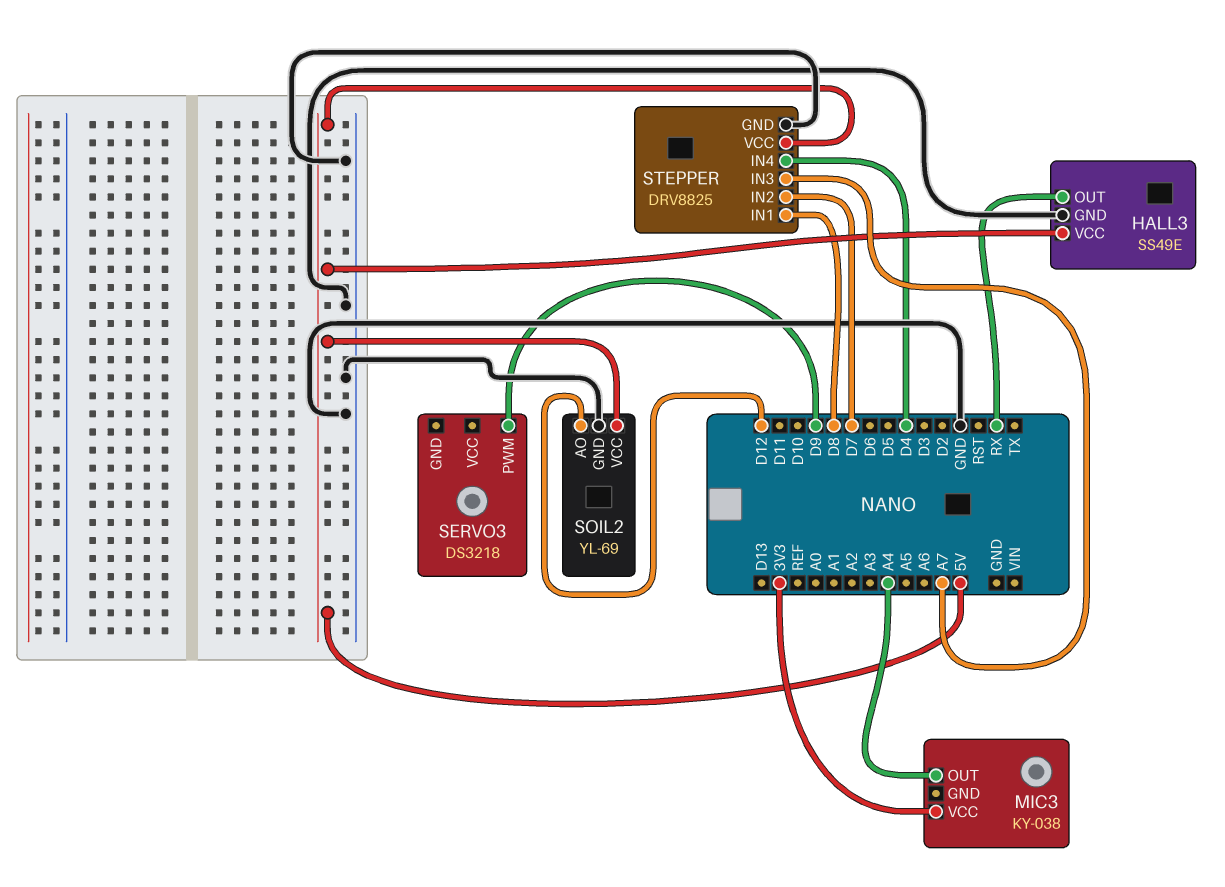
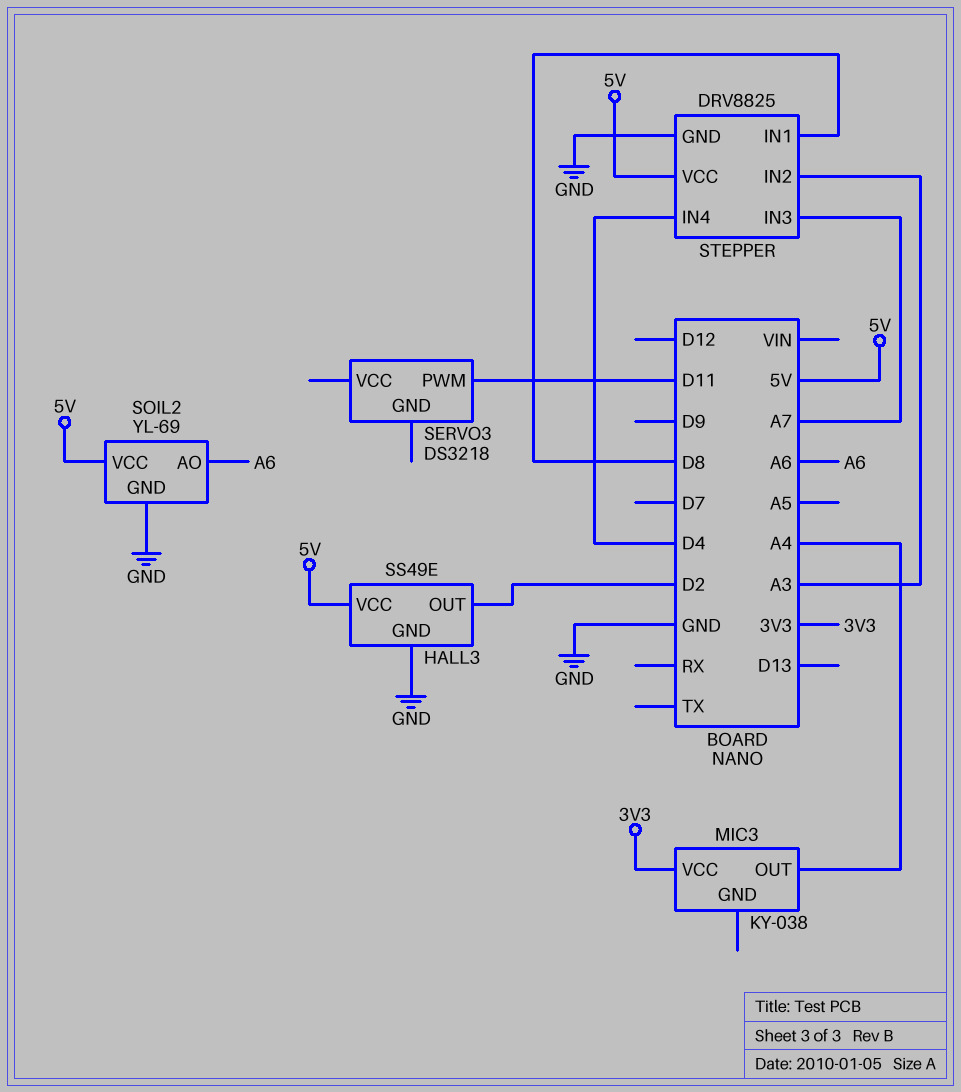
HALL3 pin OUT: RX -> D2
SERVO3 pin PWM: D9 -> D11
SOIL2 pin AO: D12 -> A6
STEPPER pin IN2: D7 -> A3

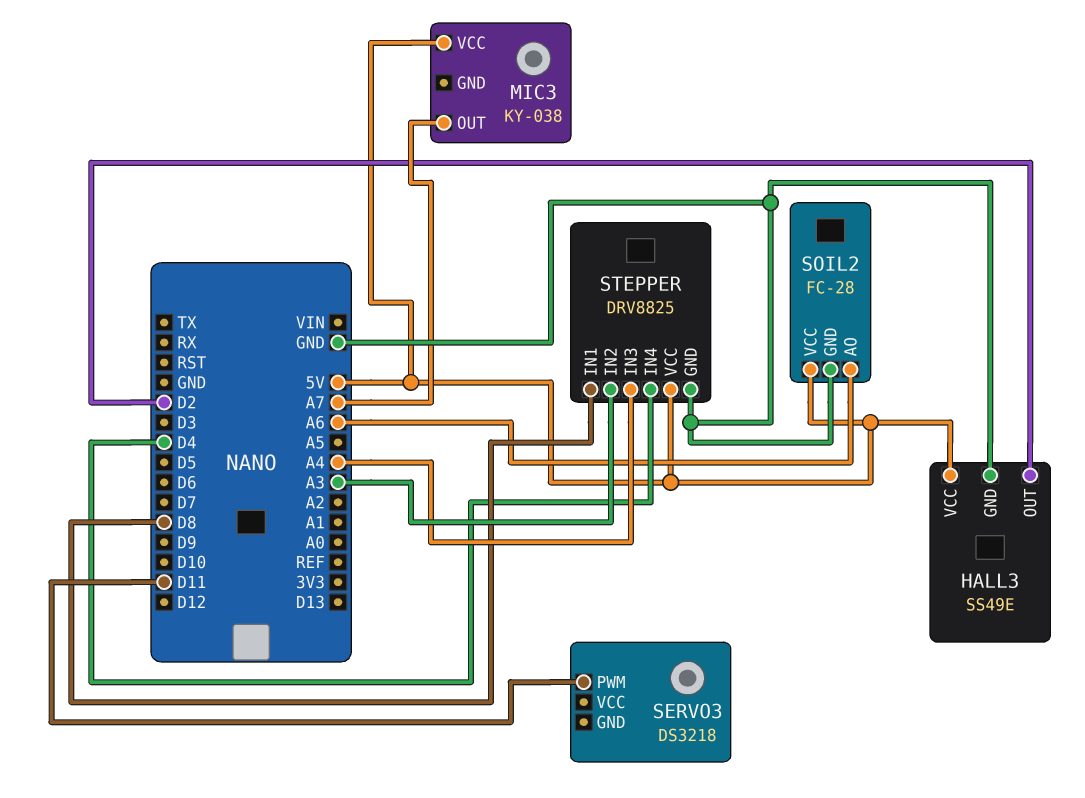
MIC3 pin OUT: A4 -> A7
MIC3 pin VCC: 3V3 -> 5V
SOIL2: YL-69 -> FC-28
STEPPER pin IN3: A7 -> A4

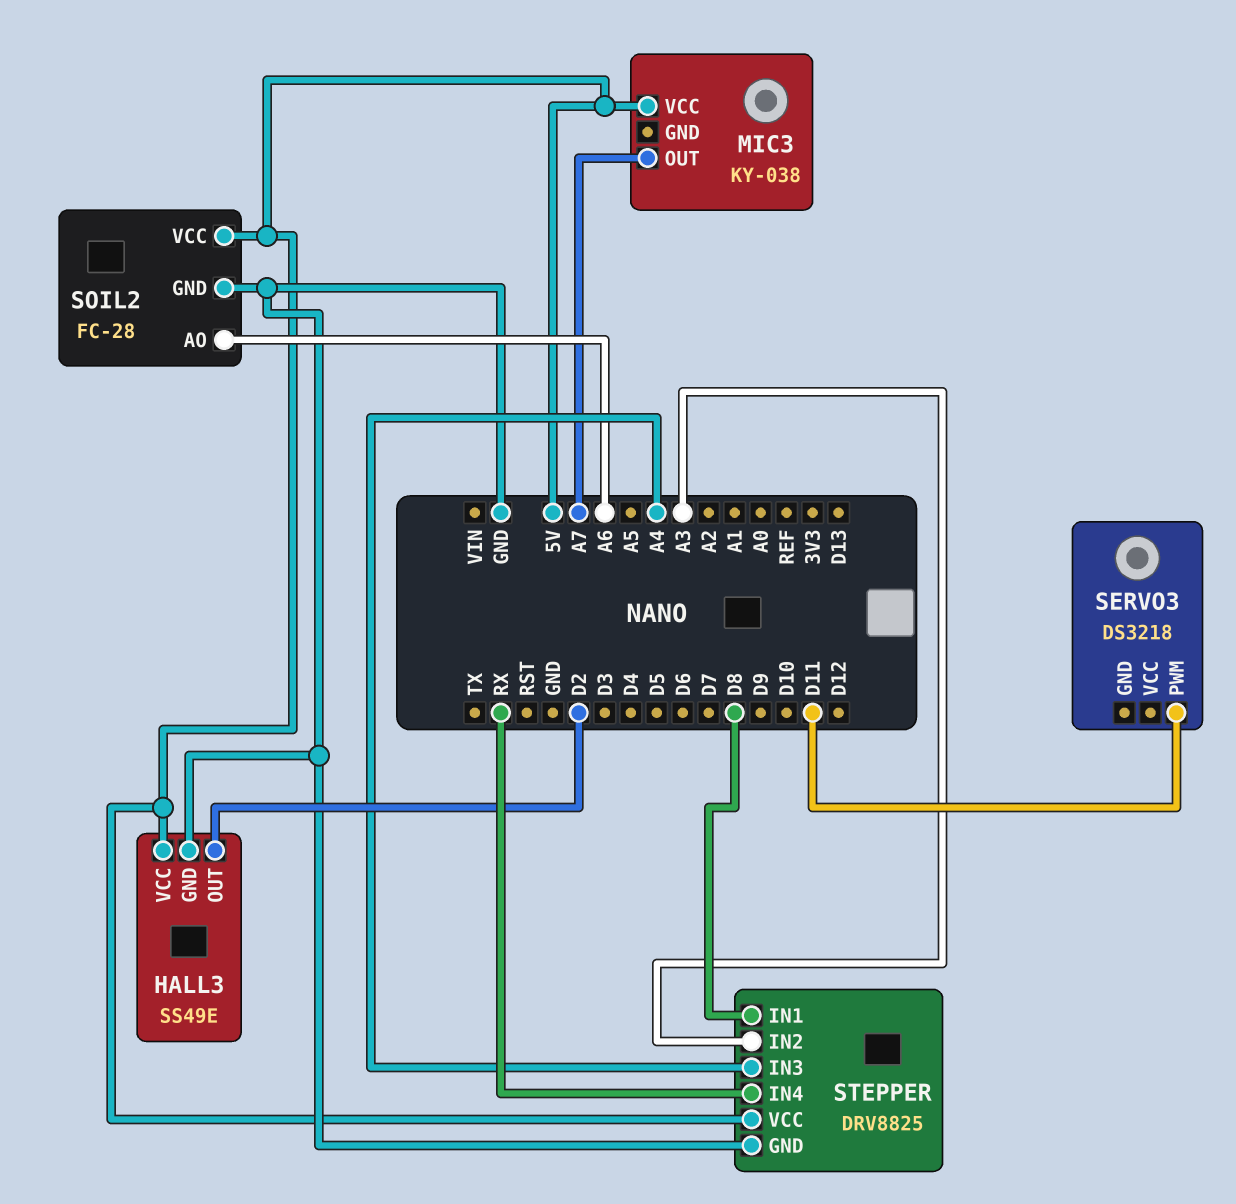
STEPPER pin IN4: D4 -> RX

